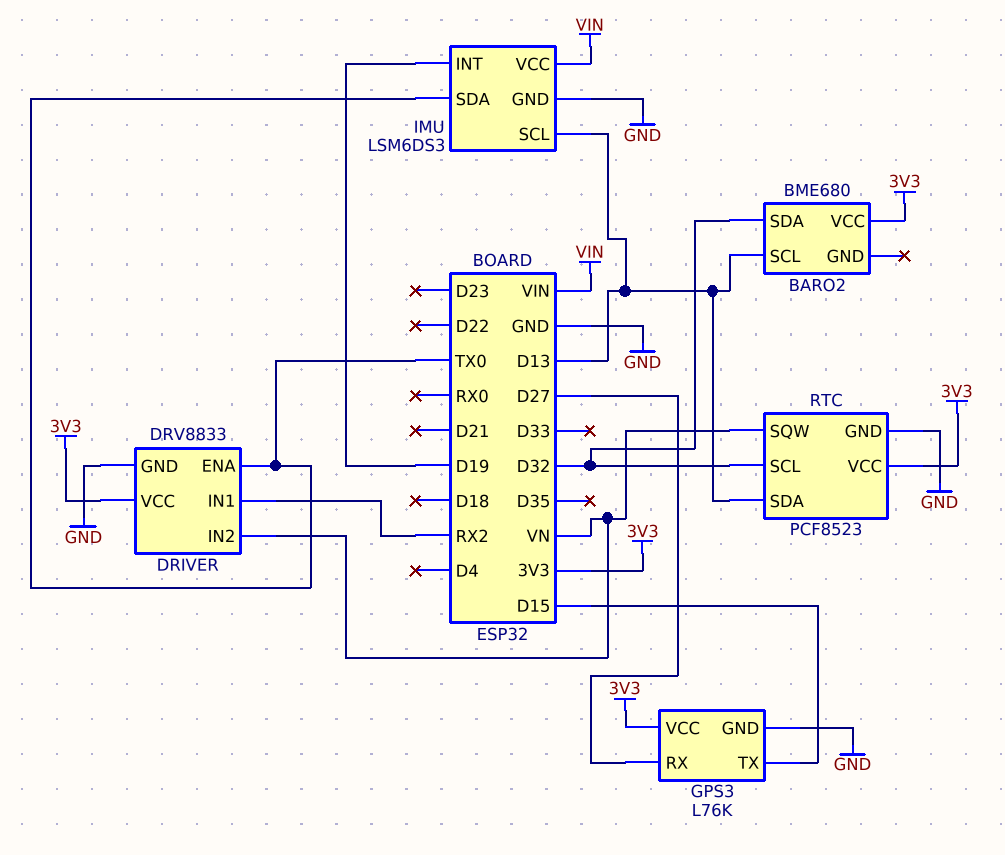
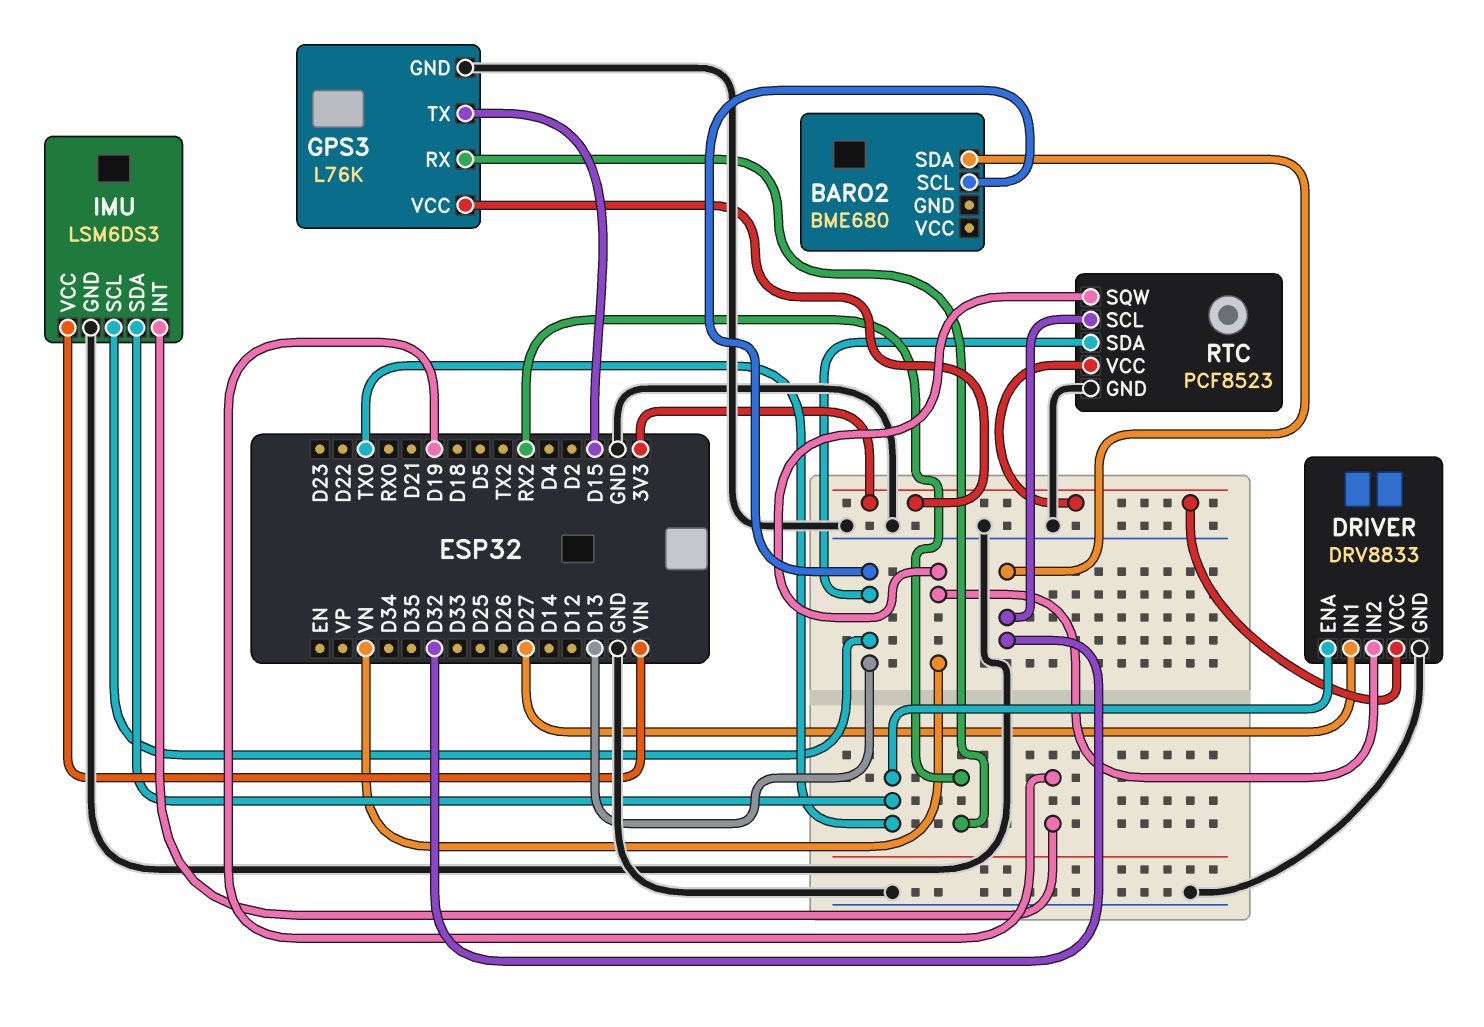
BARO2 pin VCC: 3V3 -> none
DRIVER pin IN1: RX2 -> D27
GPS3 pin RX: D27 -> RX2

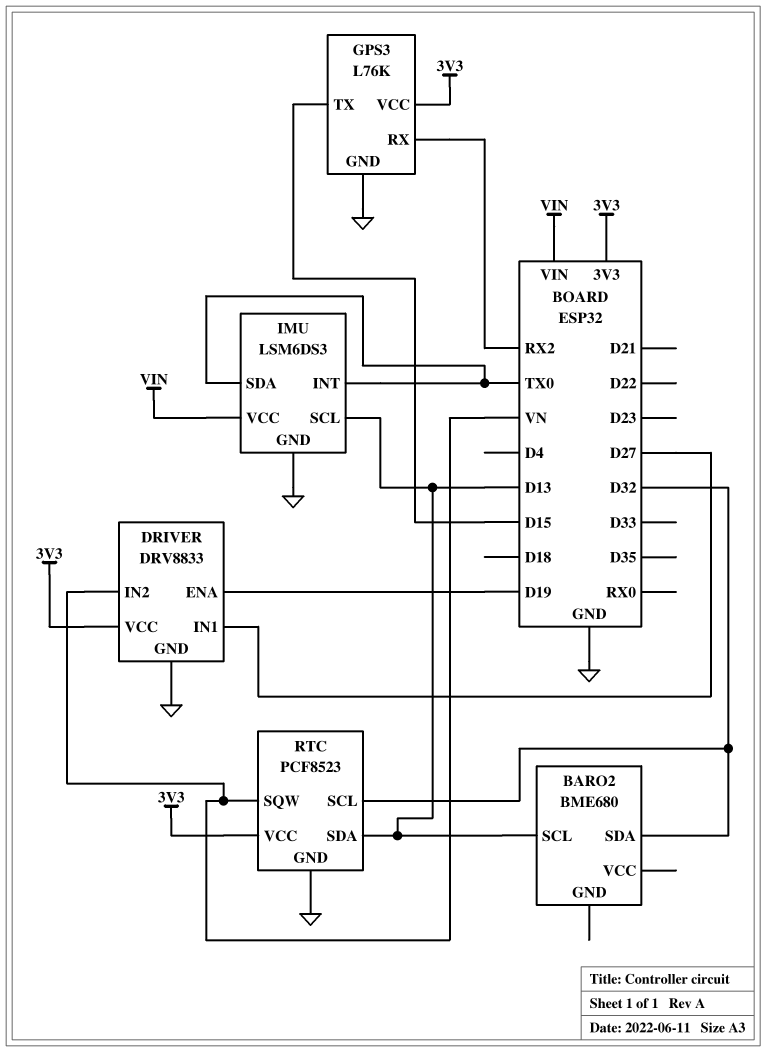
DRIVER pin ENA: TX0 -> D19
IMU pin INT: D19 -> TX0

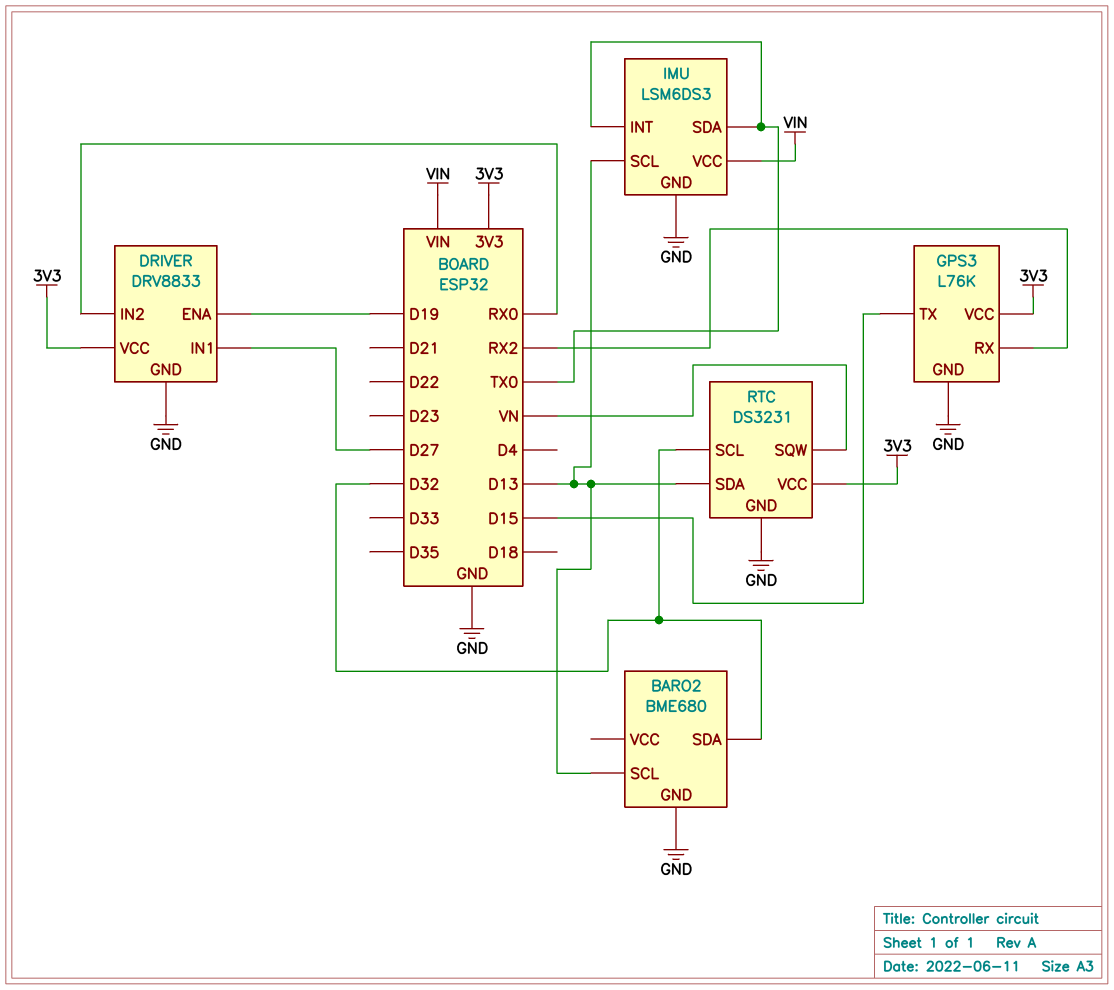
BARO2 pin GND: none -> GND
DRIVER pin IN2: VN -> RX0
RTC: PCF8523 -> DS3231

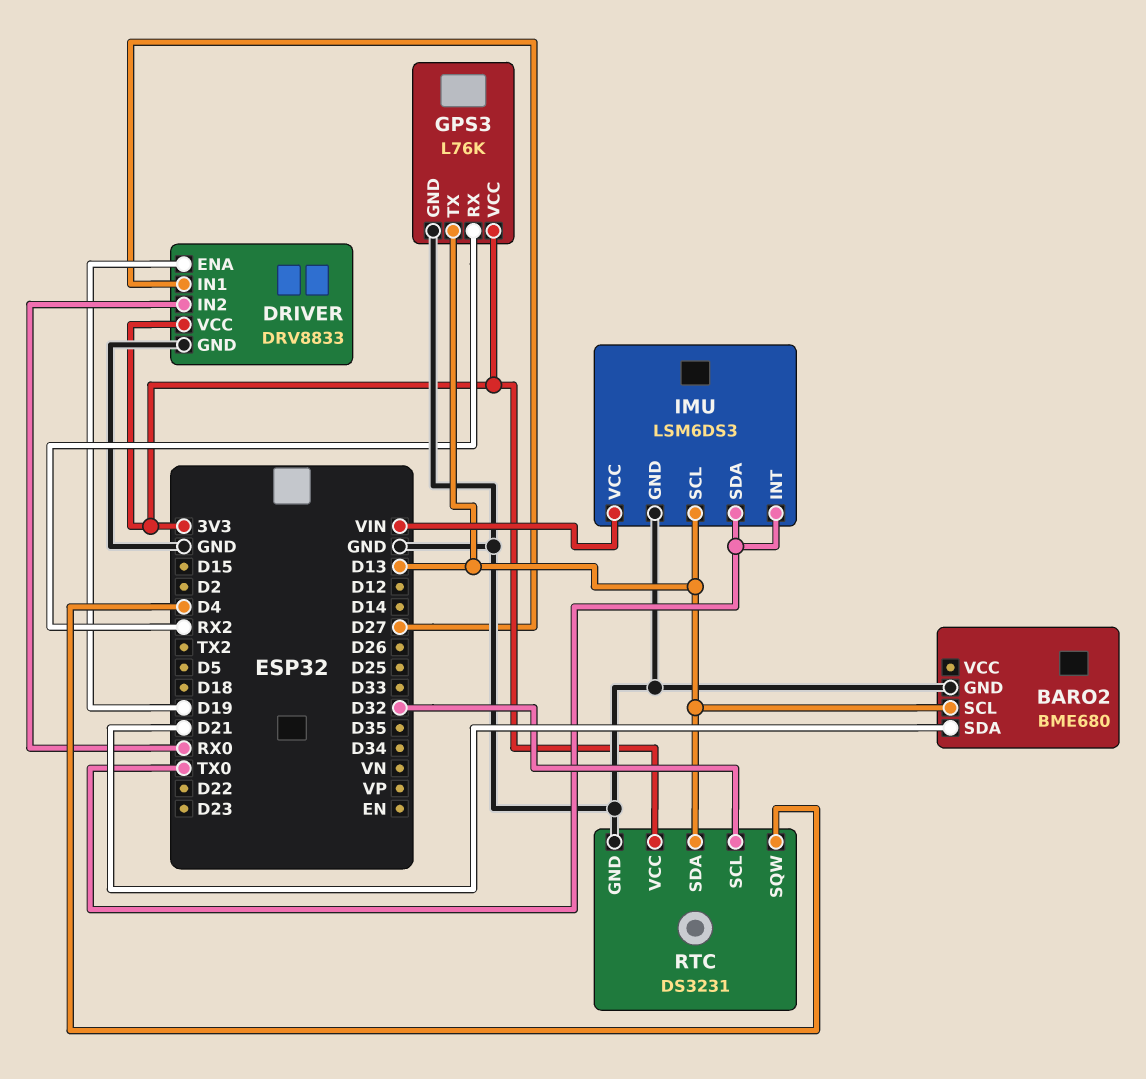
BARO2 pin SDA: D32 -> D21
GPS3 pin TX: D15 -> D13
RTC pin SQW: VN -> D4

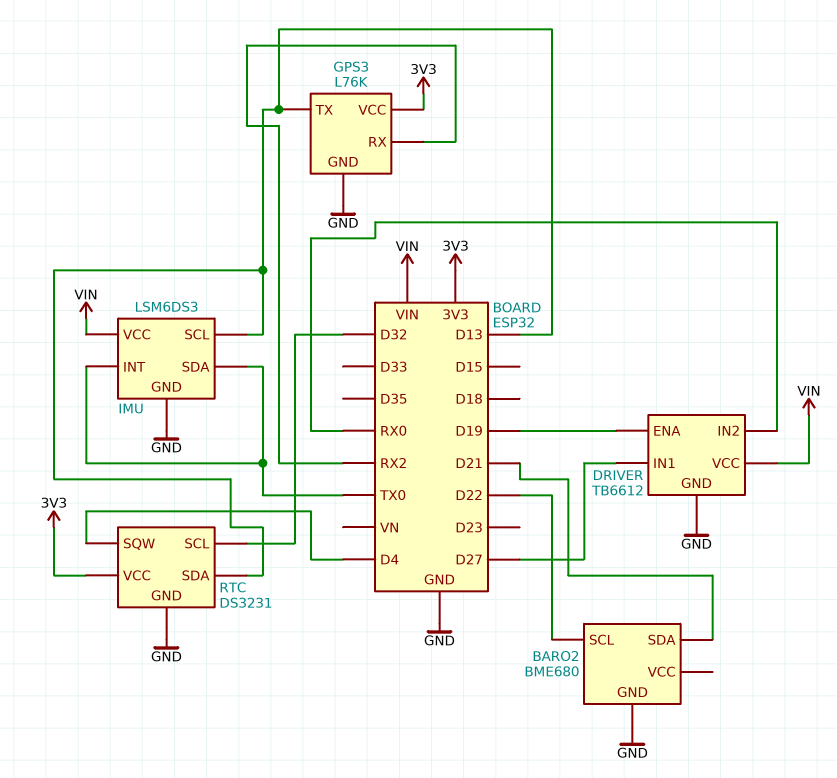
BARO2 pin SCL: D13 -> D22
DRIVER: DRV8833 -> TB6612
DRIVER pin VCC: 3V3 -> VIN

